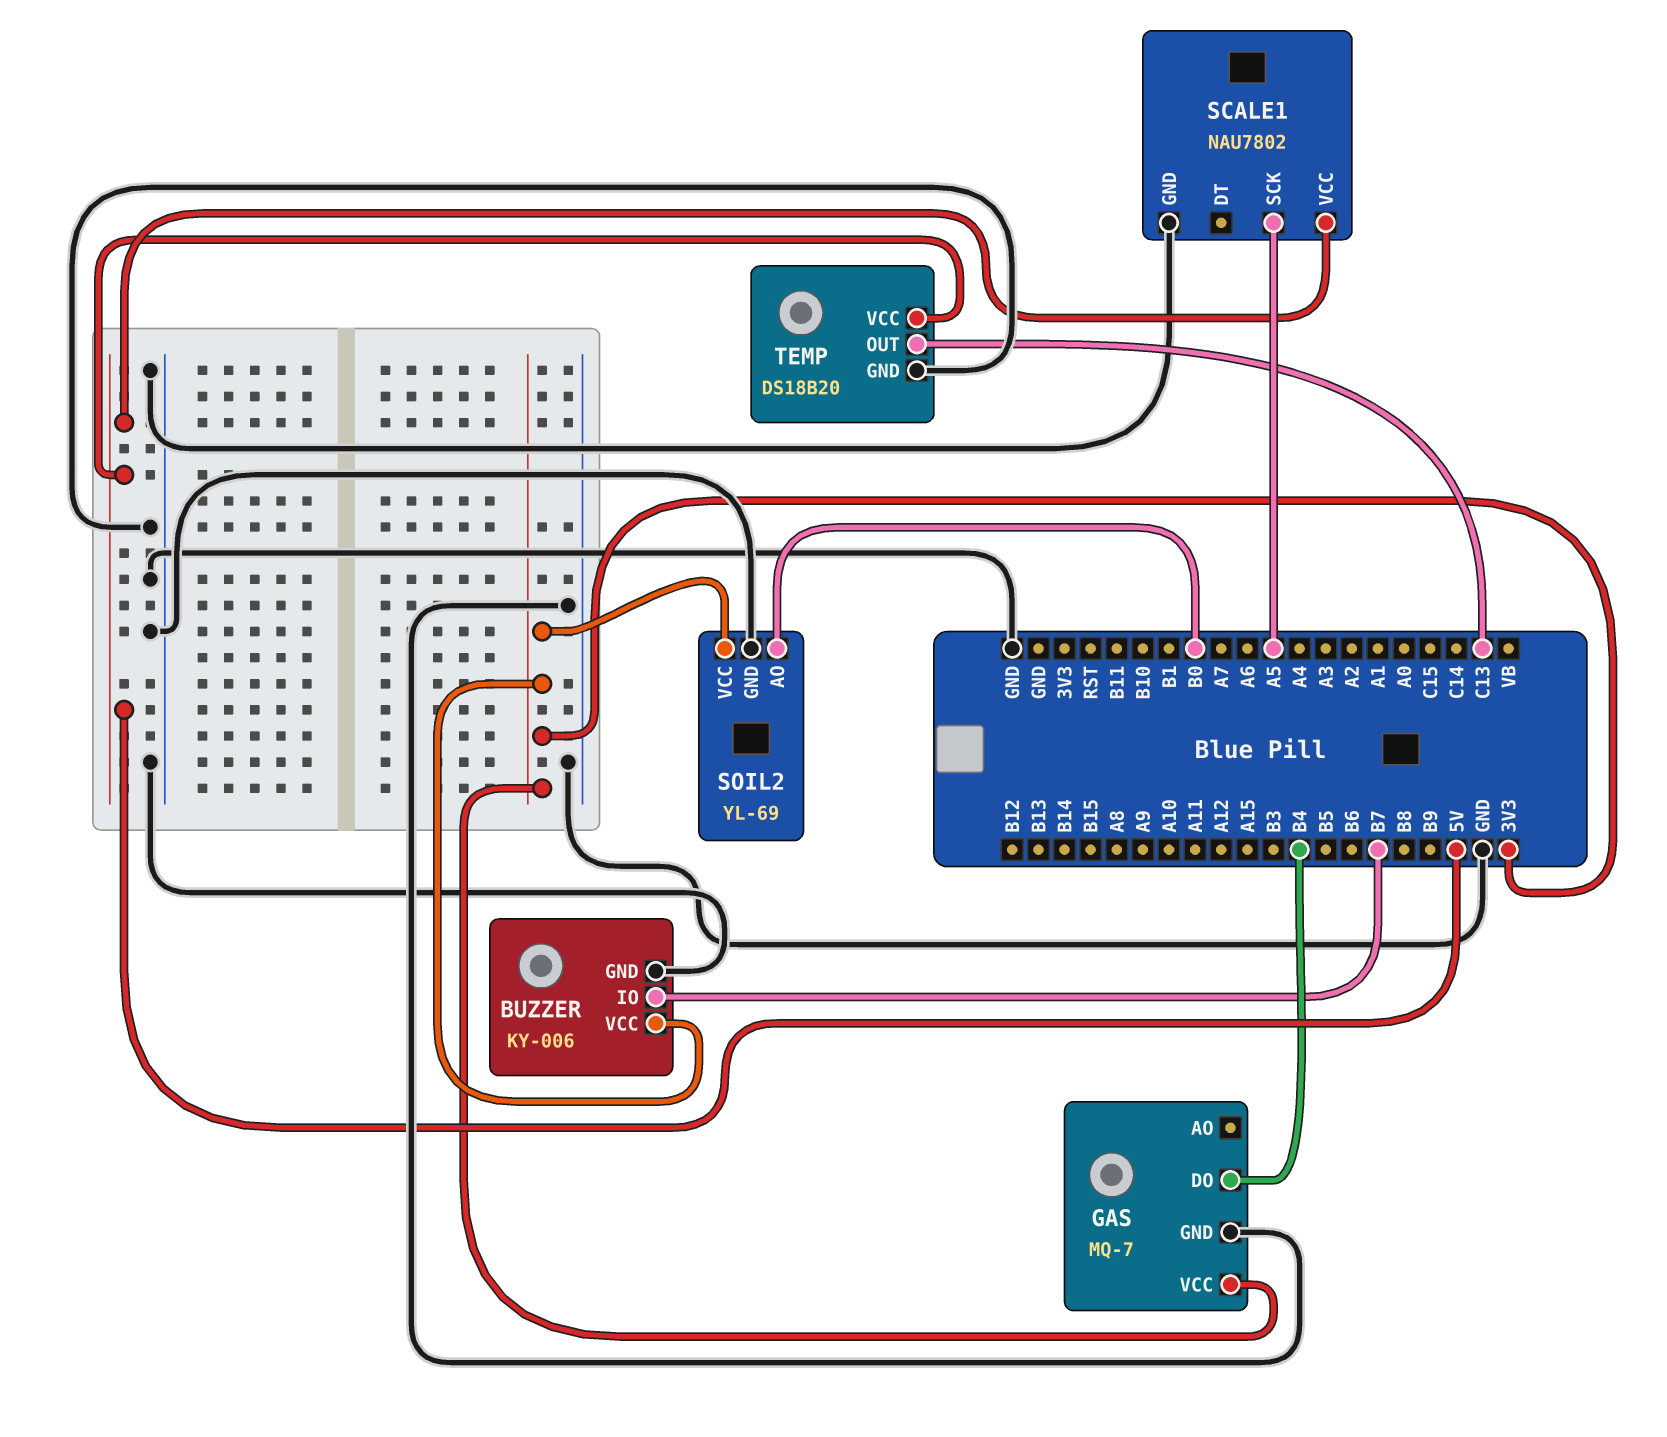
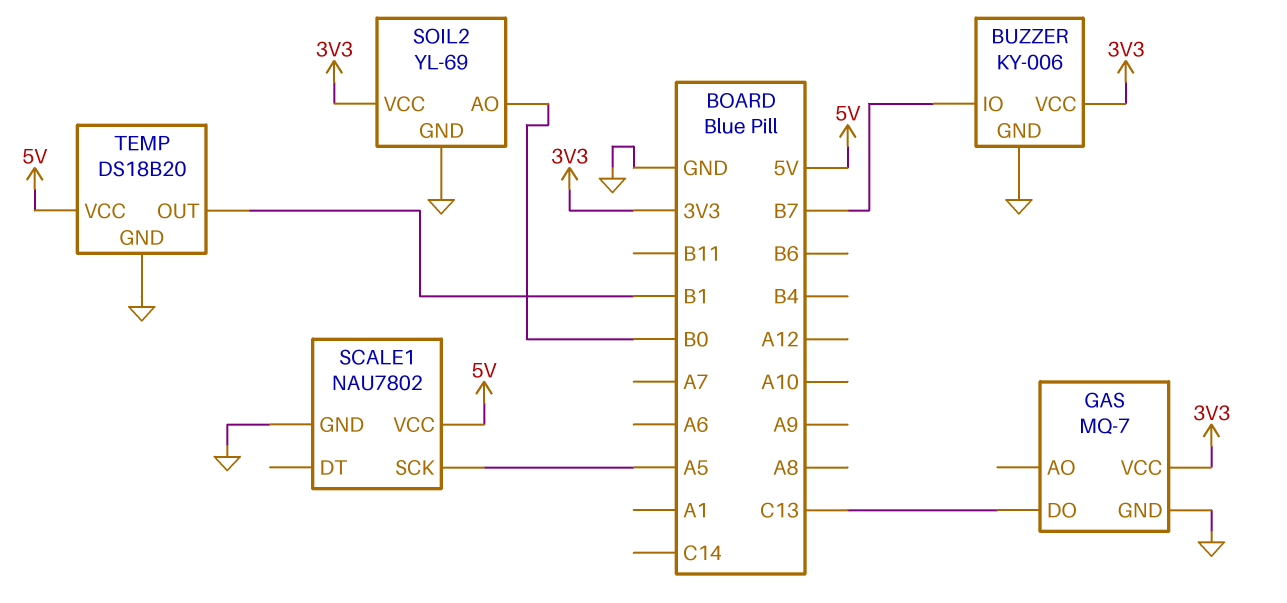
GAS pin DO: B4 -> C13
TEMP pin OUT: C13 -> B1

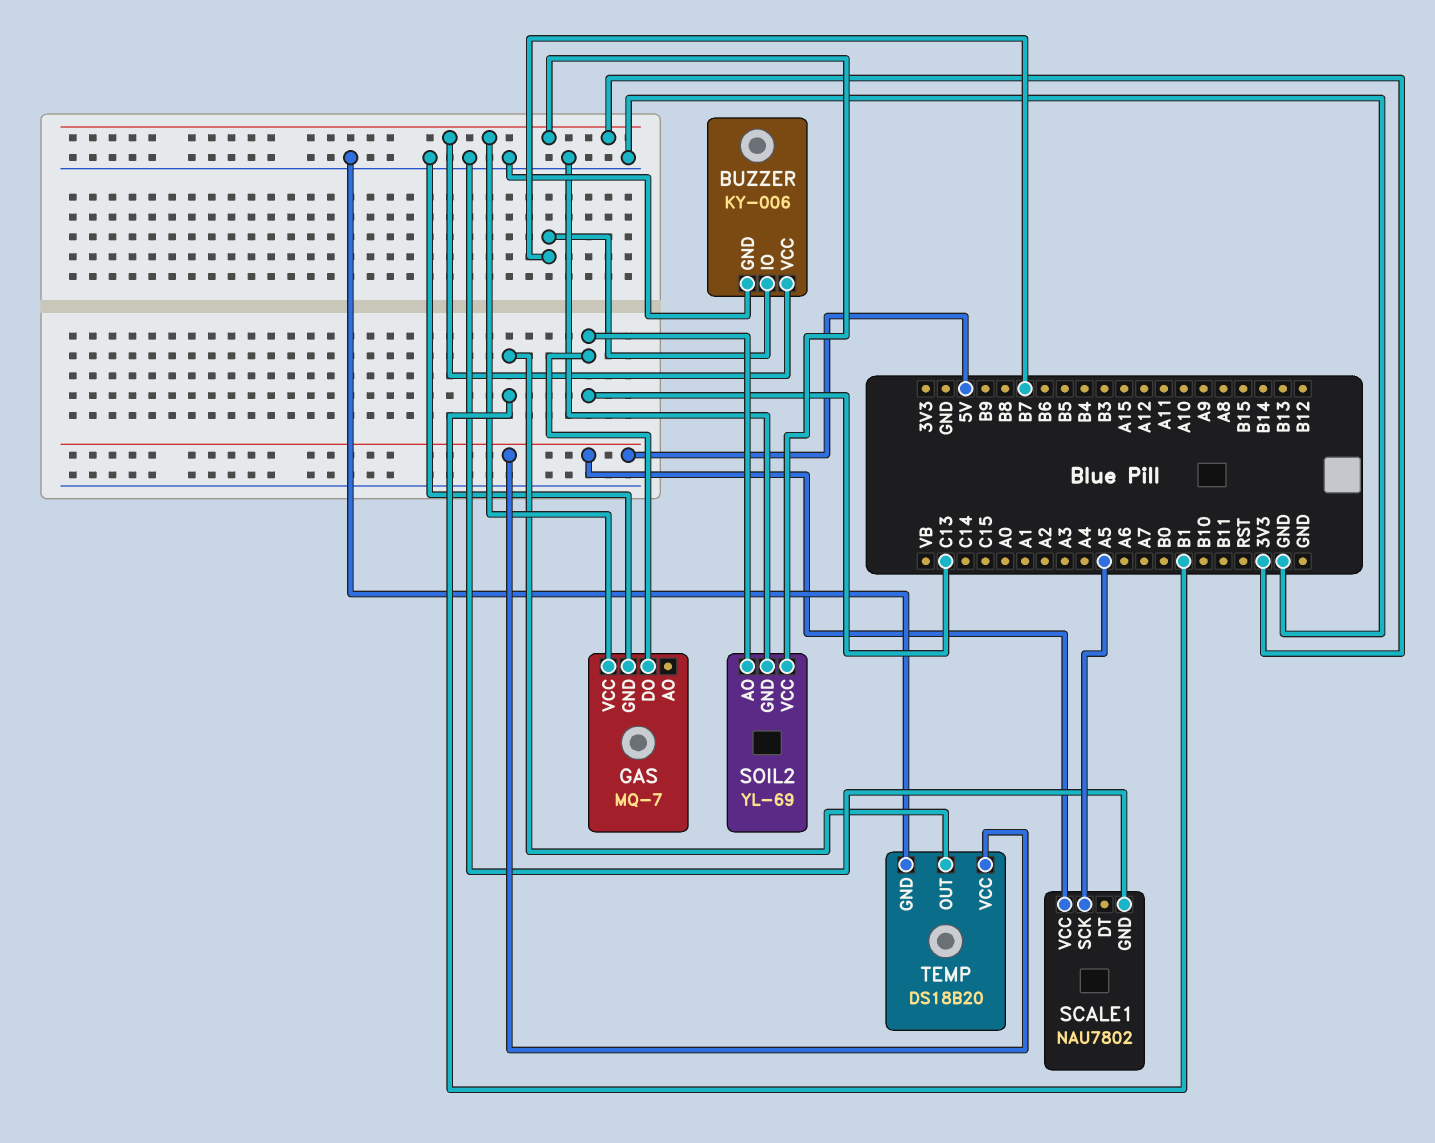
SOIL2 pin AO: B0 -> C13

